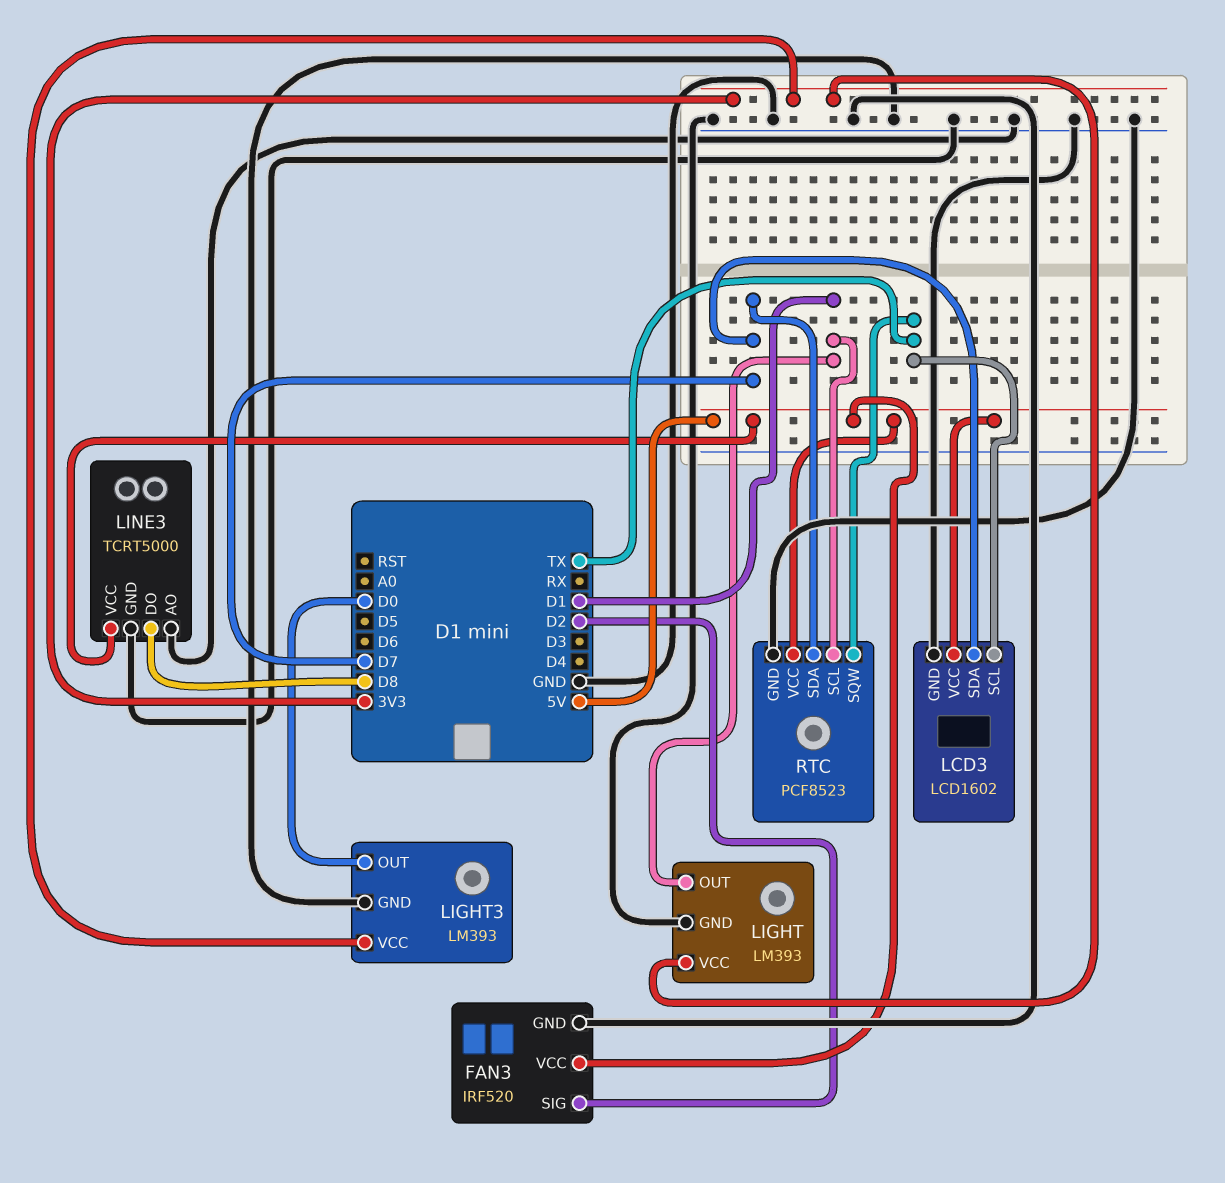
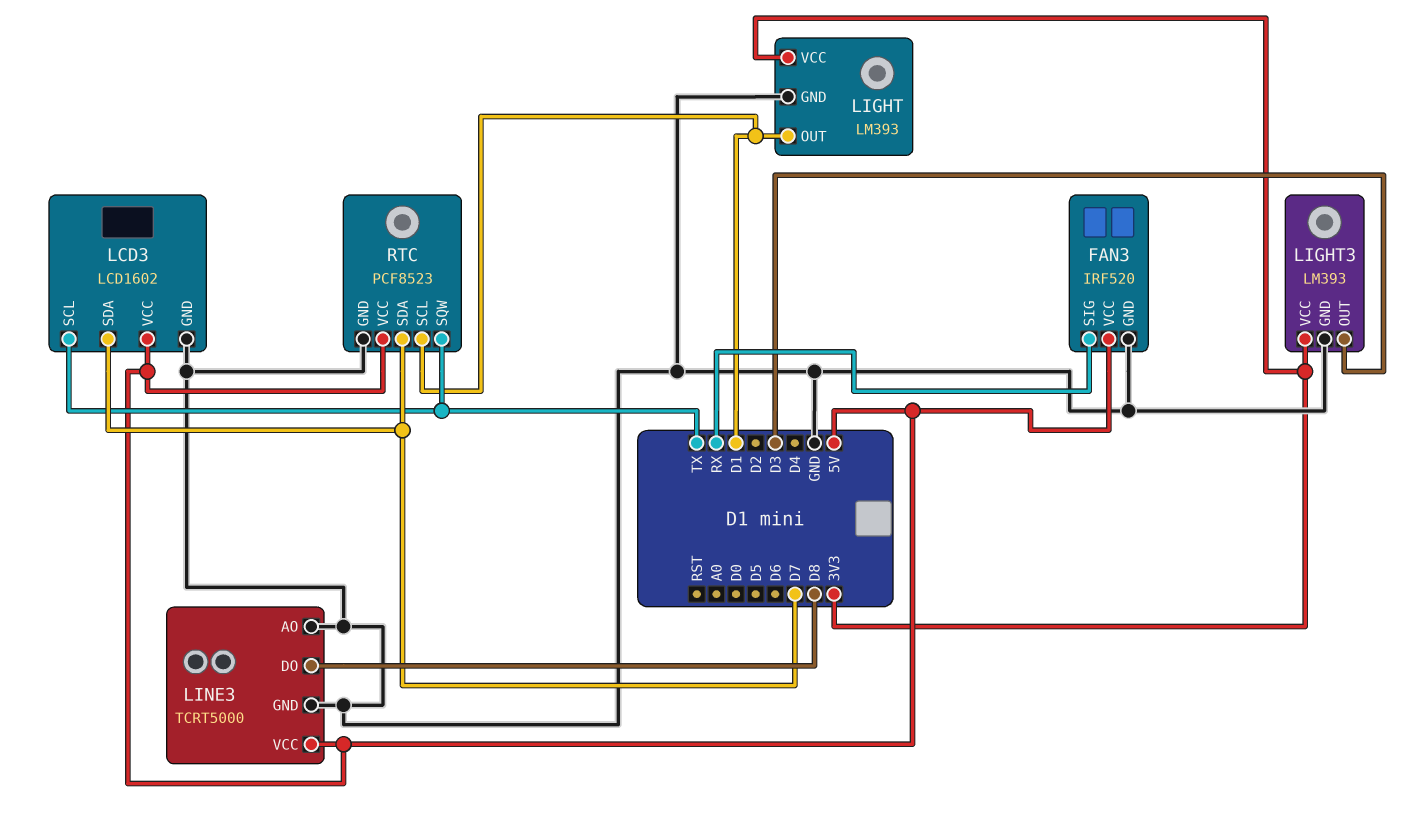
FAN3 pin SIG: D2 -> RX
LIGHT3 pin OUT: D0 -> D3

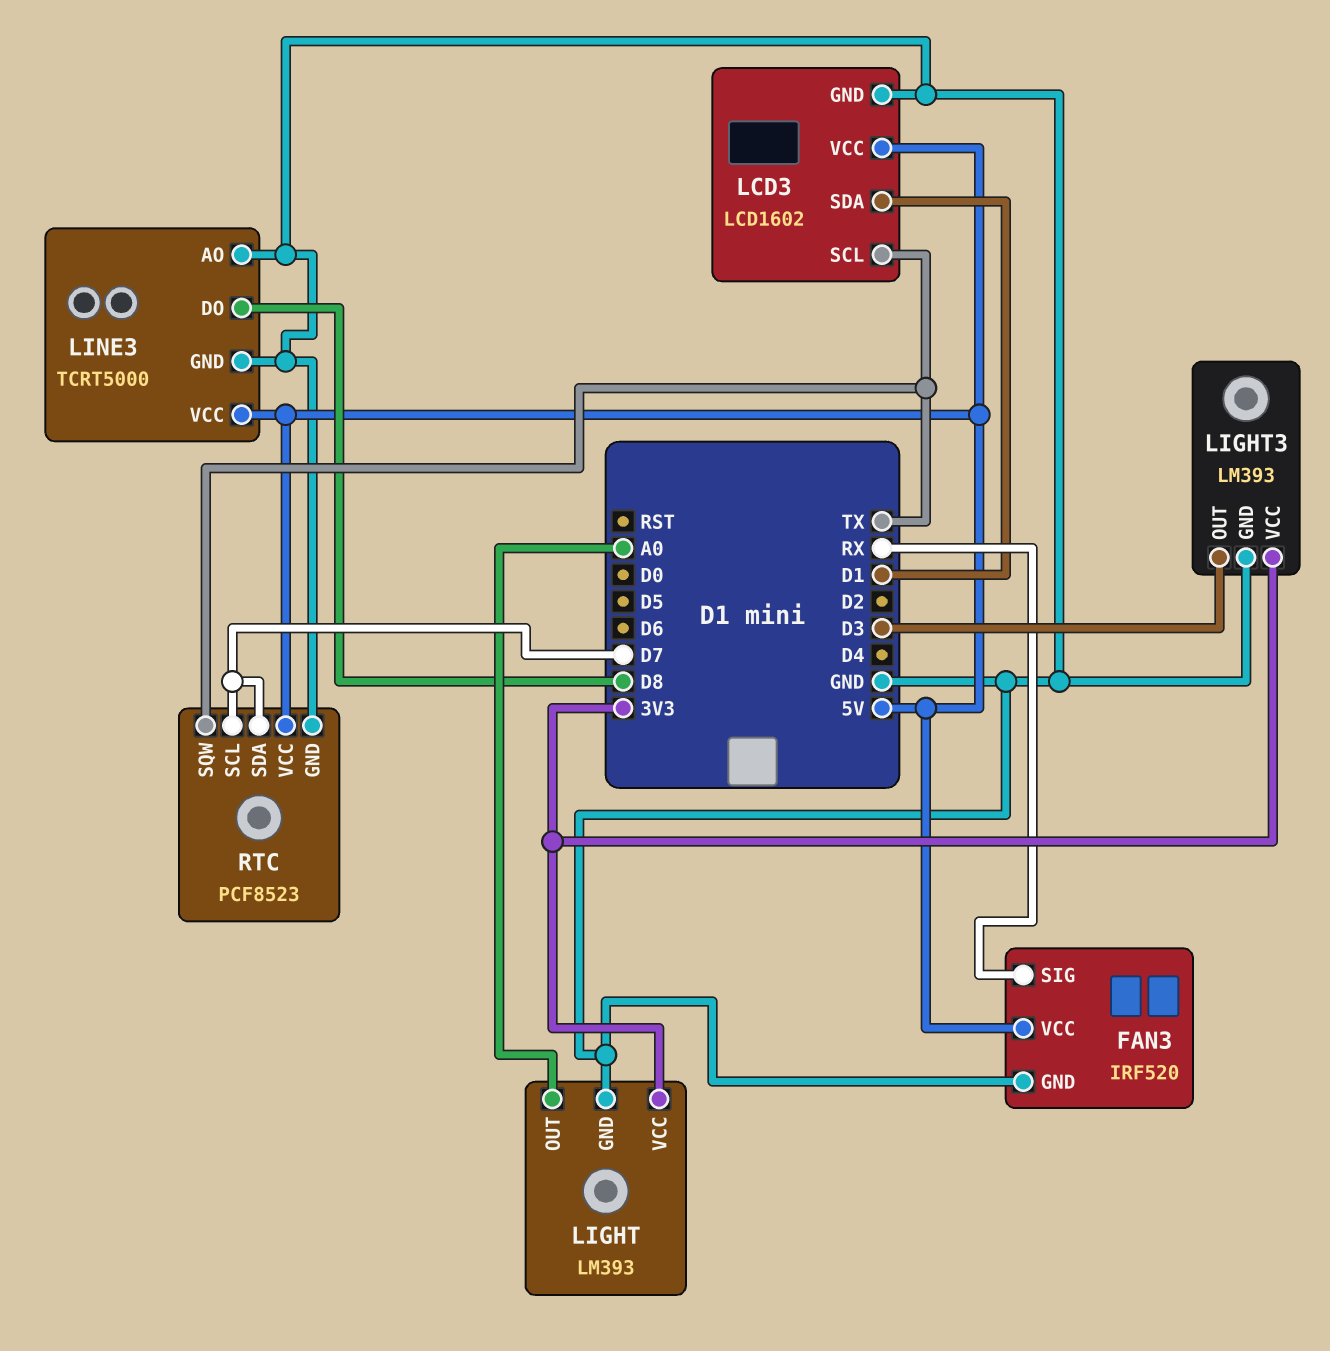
LCD3 pin SDA: D7 -> D1
LIGHT pin OUT: D1 -> A0
RTC pin SCL: D1 -> D7

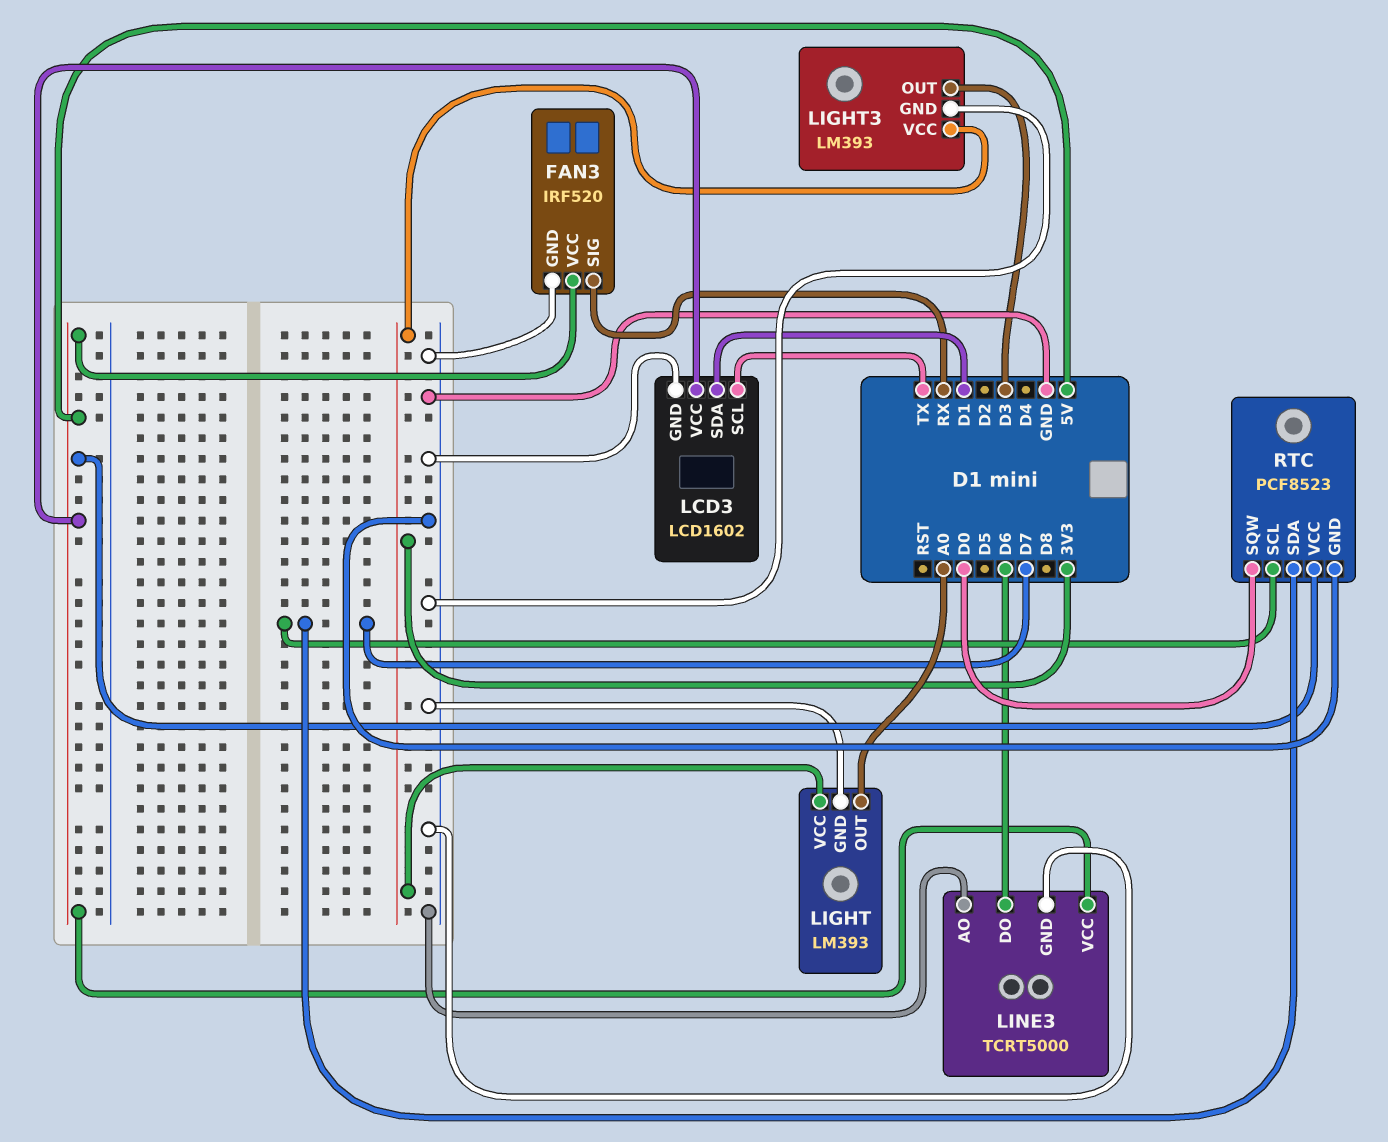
LINE3 pin DO: D8 -> D6
RTC pin SQW: TX -> D0

